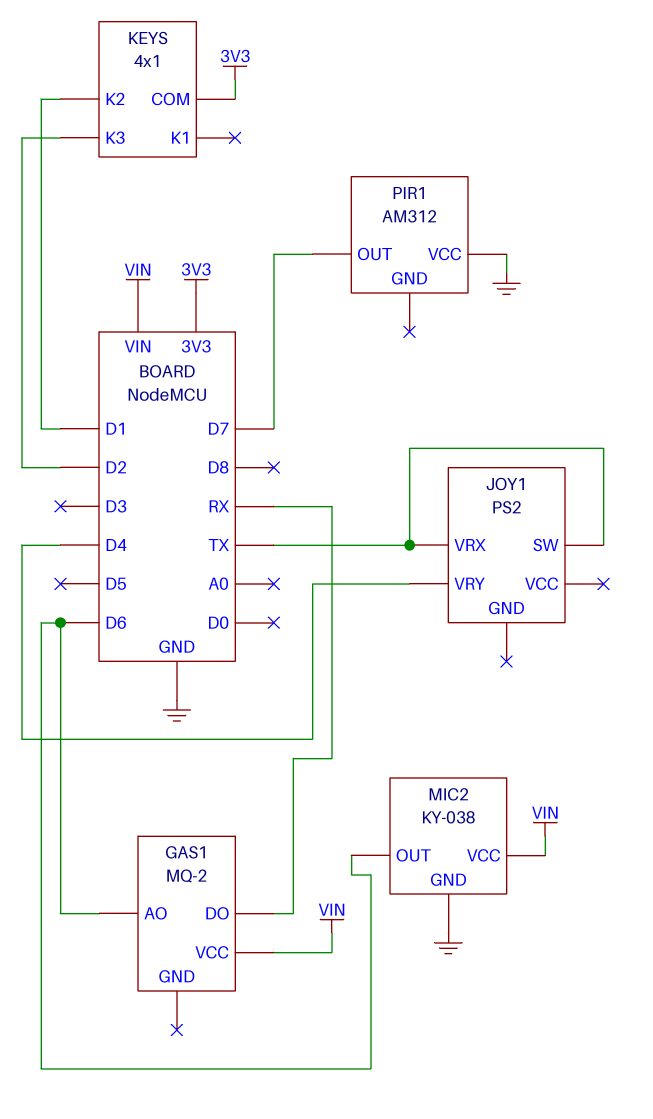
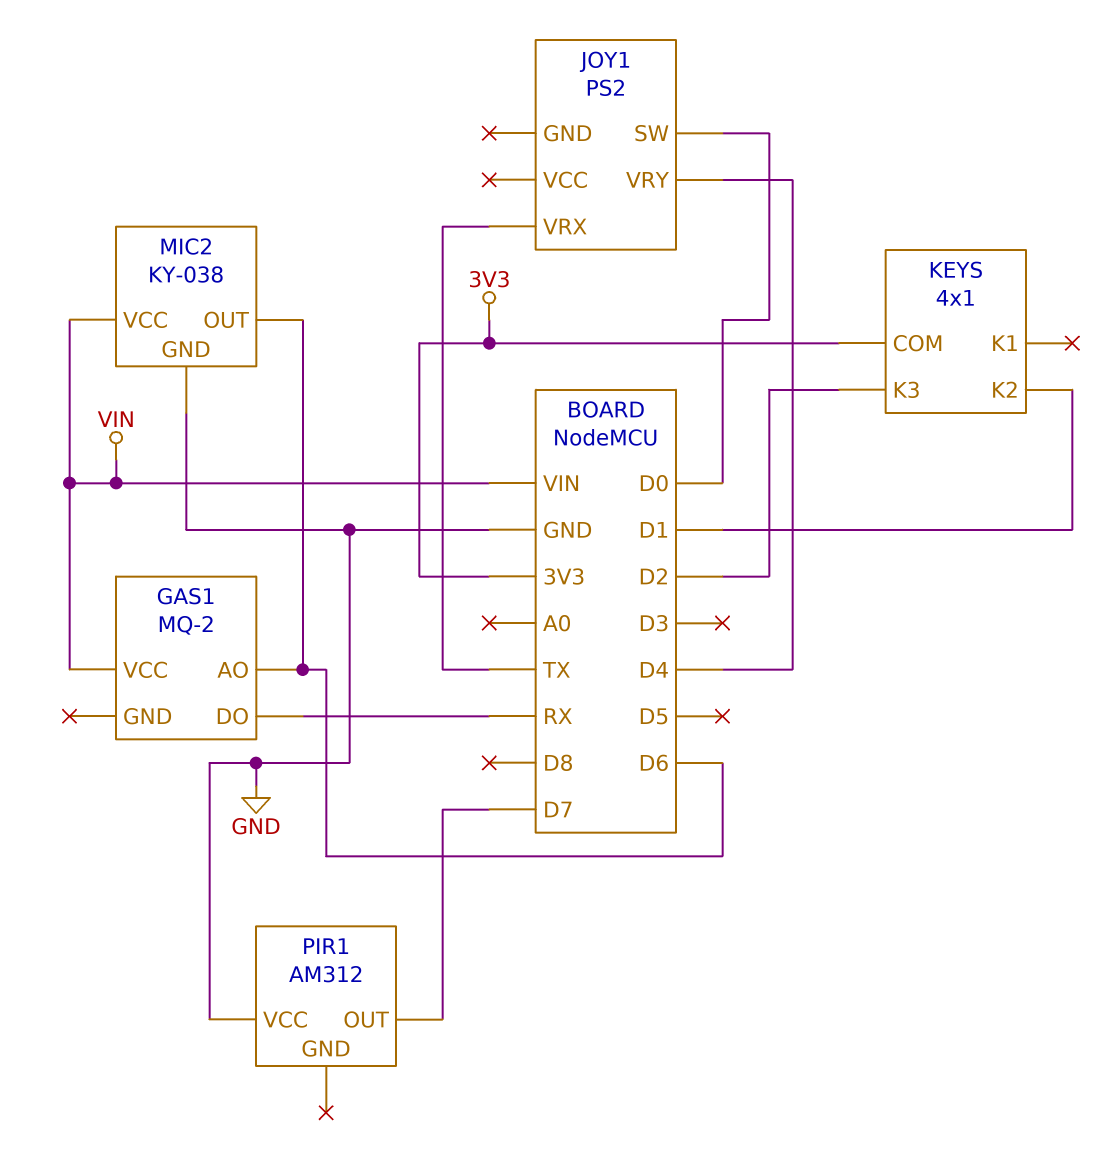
JOY1 pin SW: TX -> D0

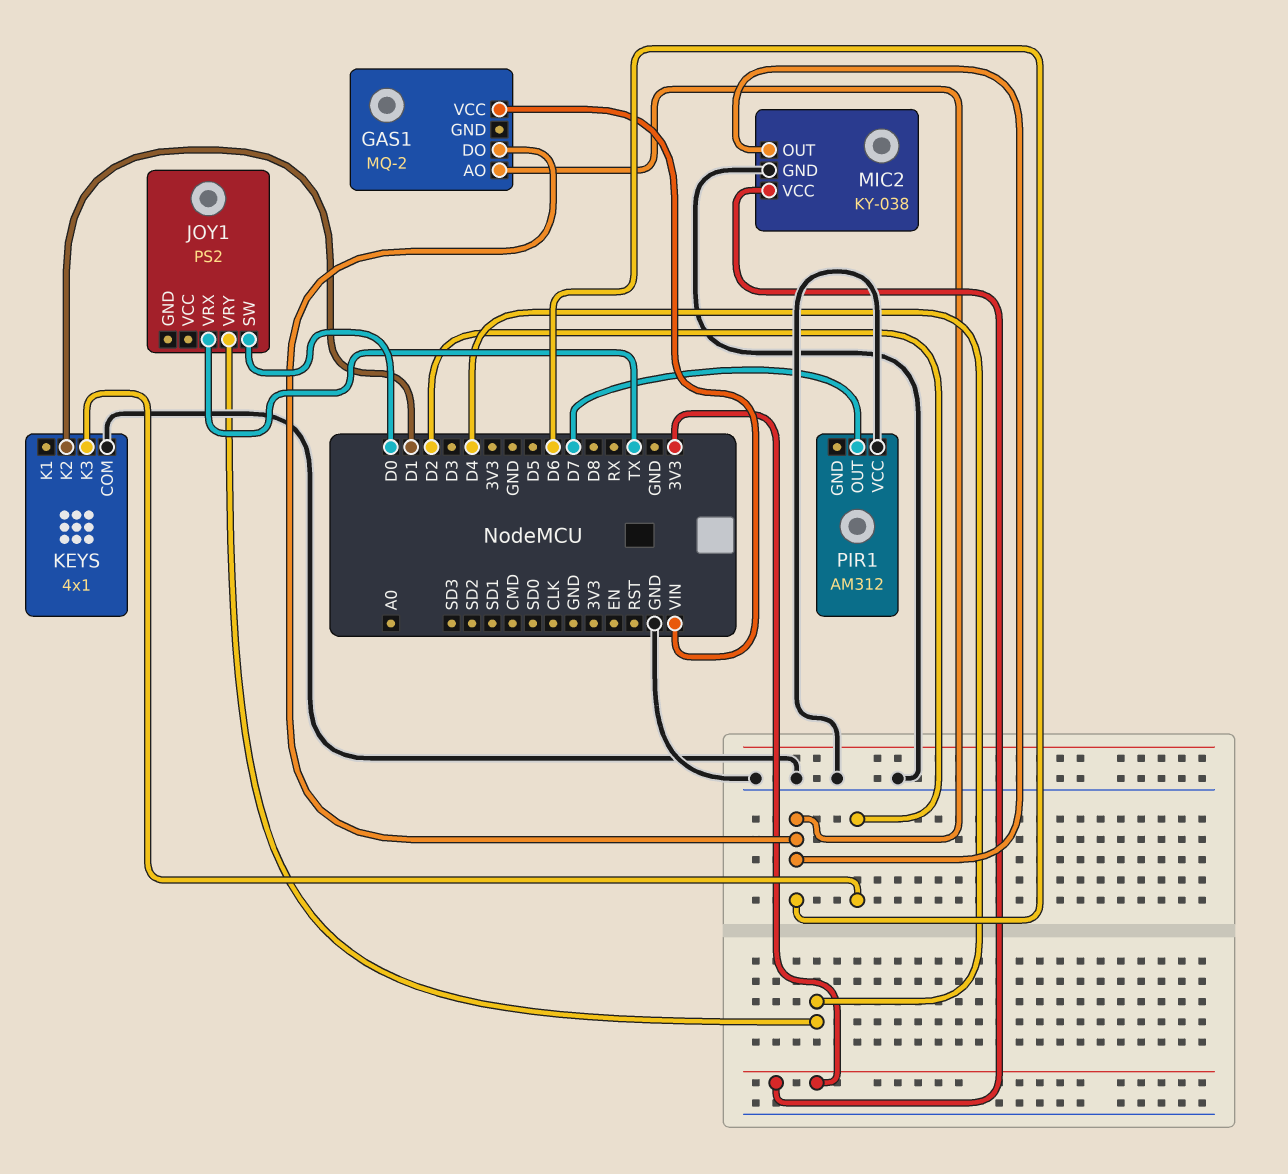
GAS1 pin DO: RX -> D6
KEYS pin COM: 3V3 -> GND
MIC2 pin VCC: VIN -> 3V3

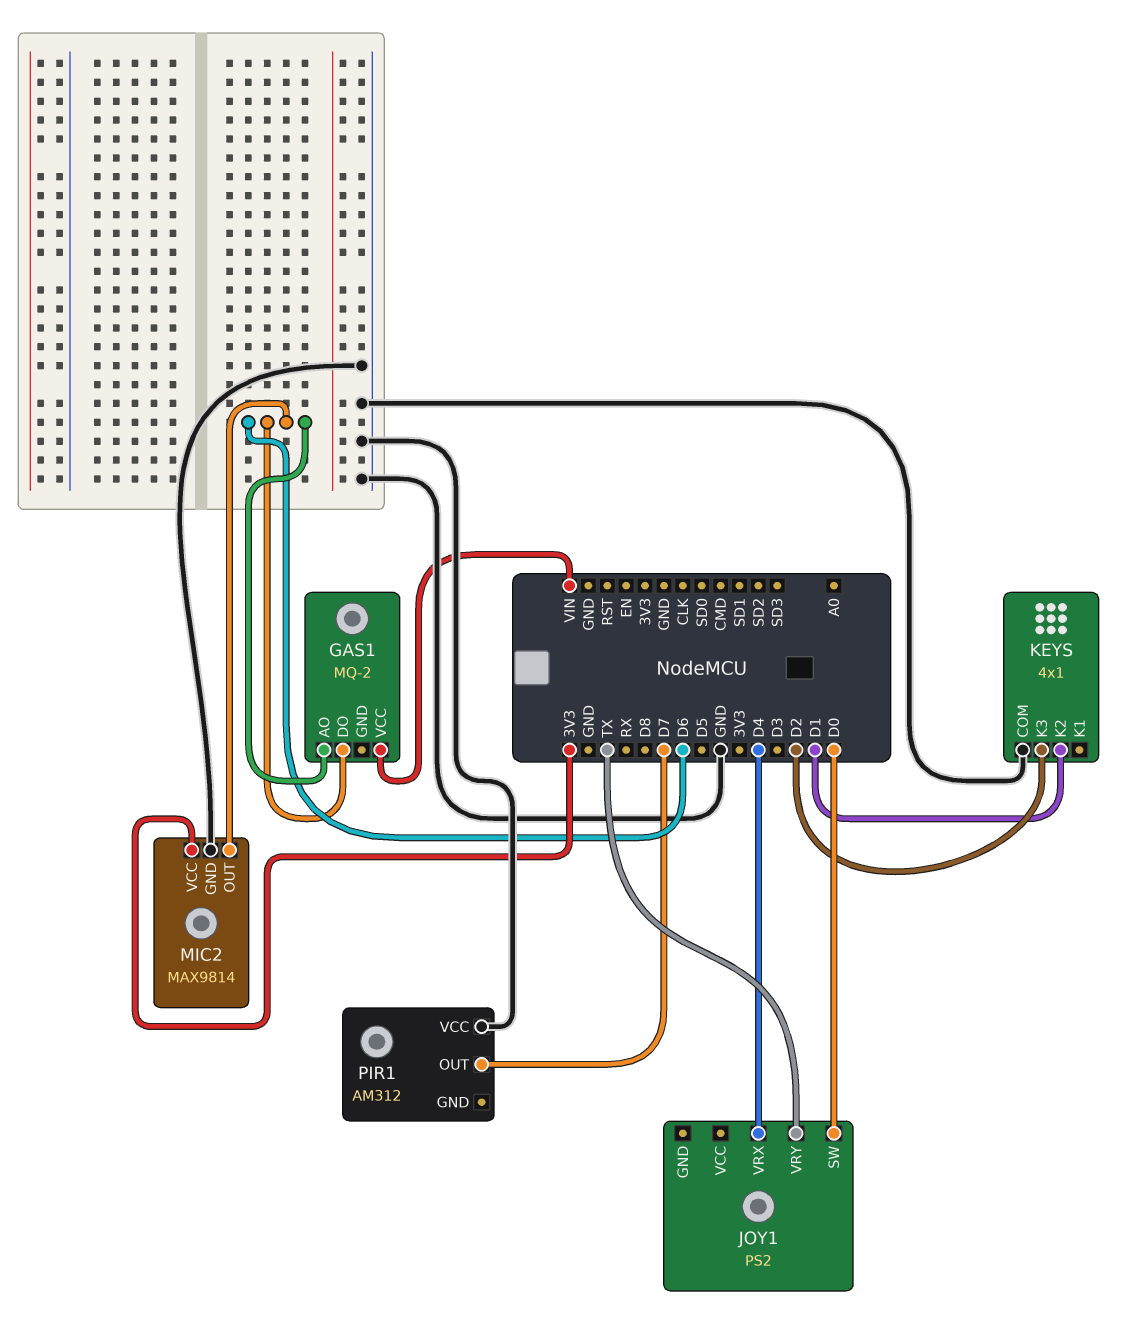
JOY1 pin VRX: TX -> D4
JOY1 pin VRY: D4 -> TX
MIC2: KY-038 -> MAX9814

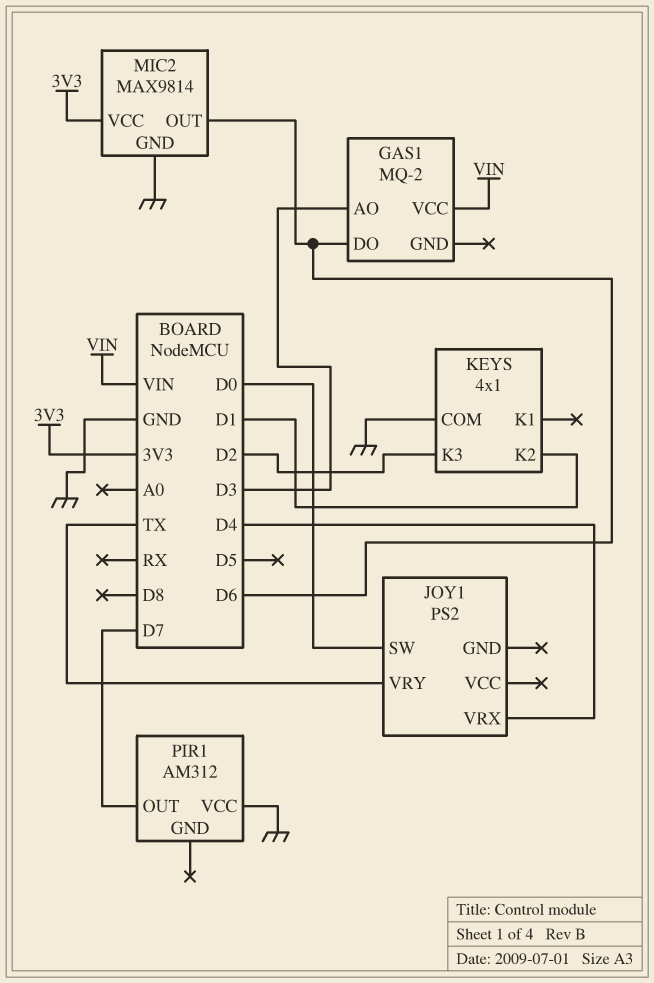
GAS1 pin AO: D6 -> D3

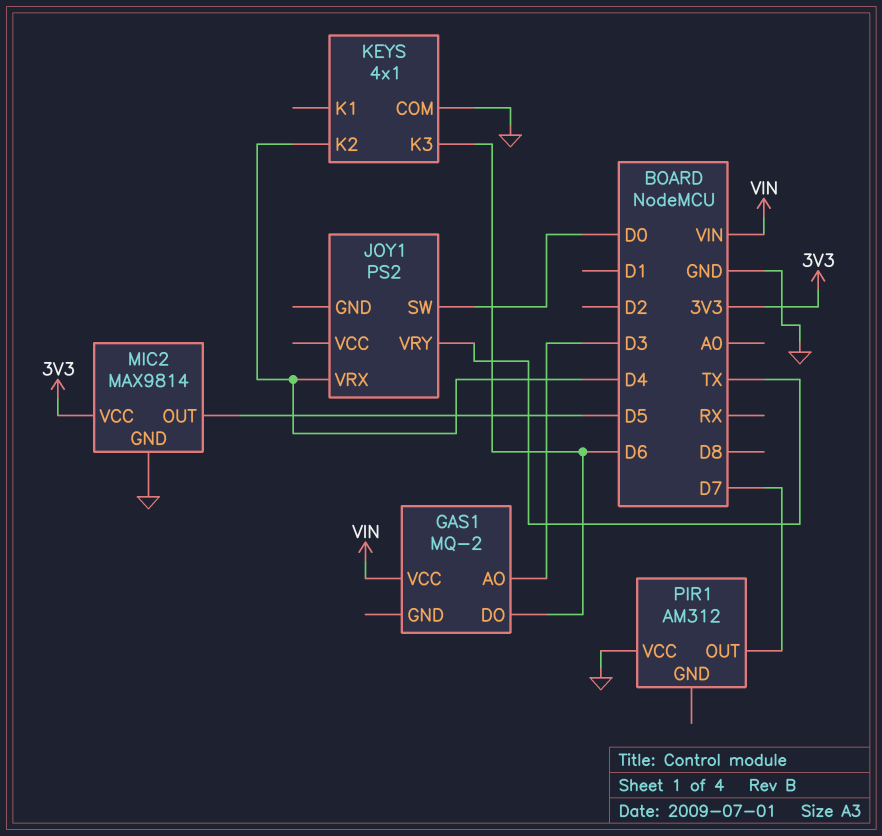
KEYS pin K2: D1 -> D4
KEYS pin K3: D2 -> D6
MIC2 pin OUT: D6 -> D5

